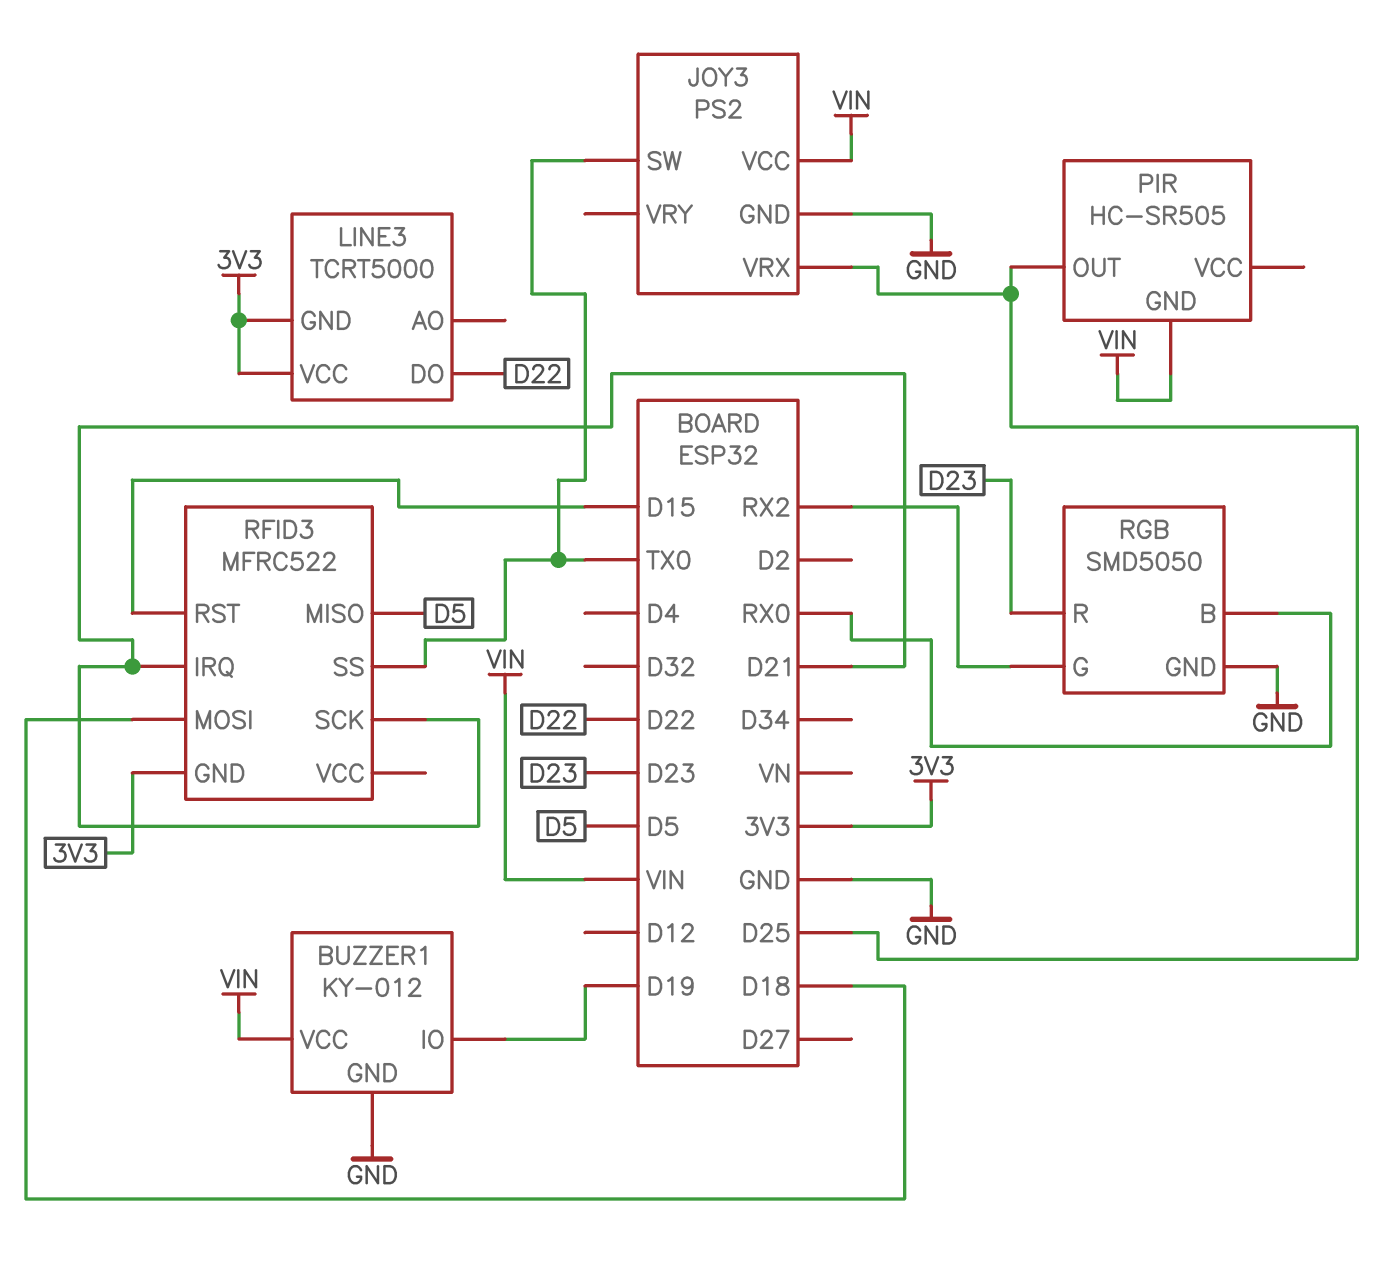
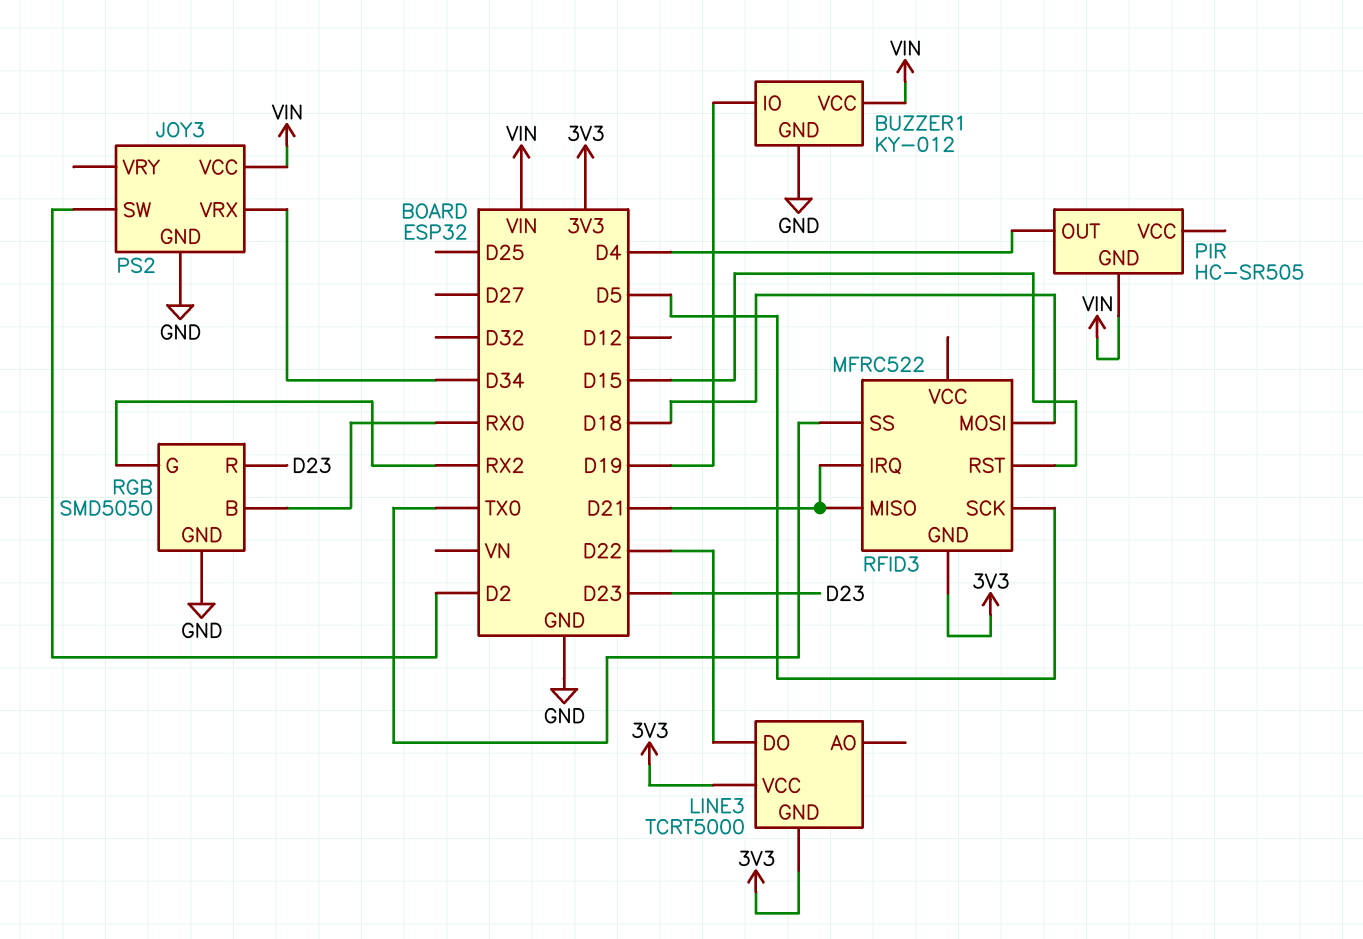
JOY3 pin SW: TX0 -> D2
JOY3 pin VRX: D25 -> D34
PIR pin OUT: D25 -> D4
RFID3 pin MISO: D5 -> D21
RFID3 pin SCK: D21 -> D5

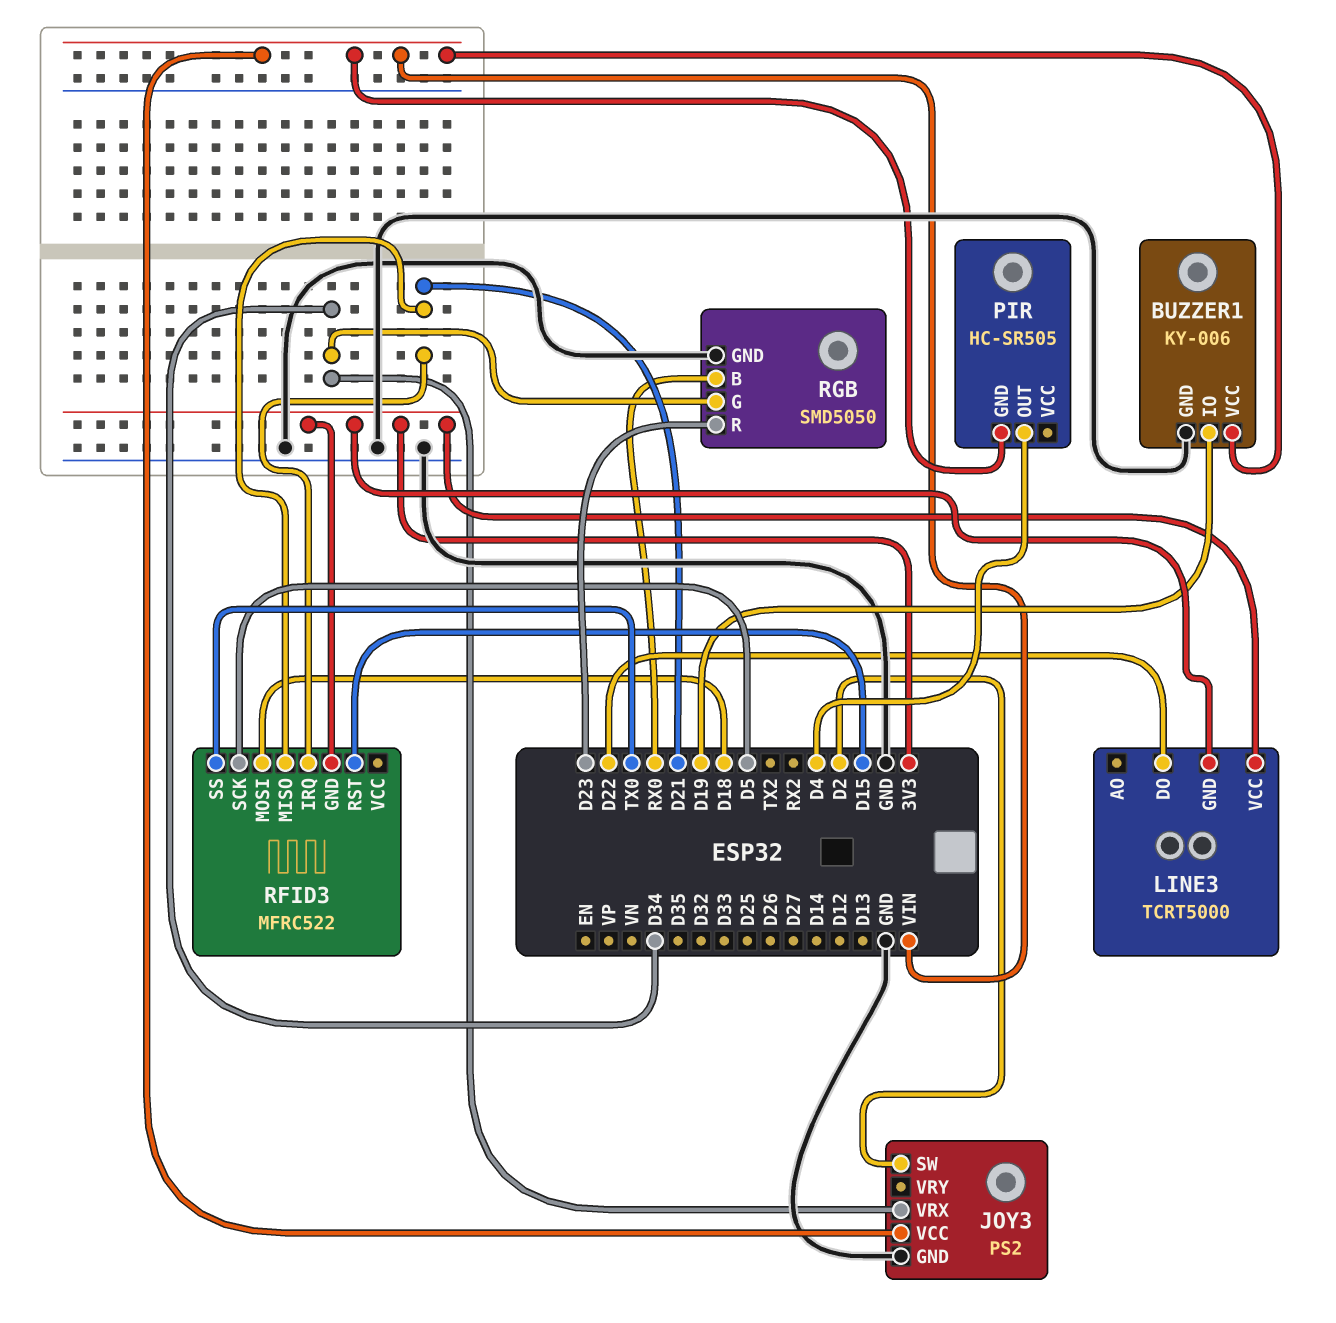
BUZZER1: KY-012 -> KY-006
RGB pin G: RX2 -> D34

